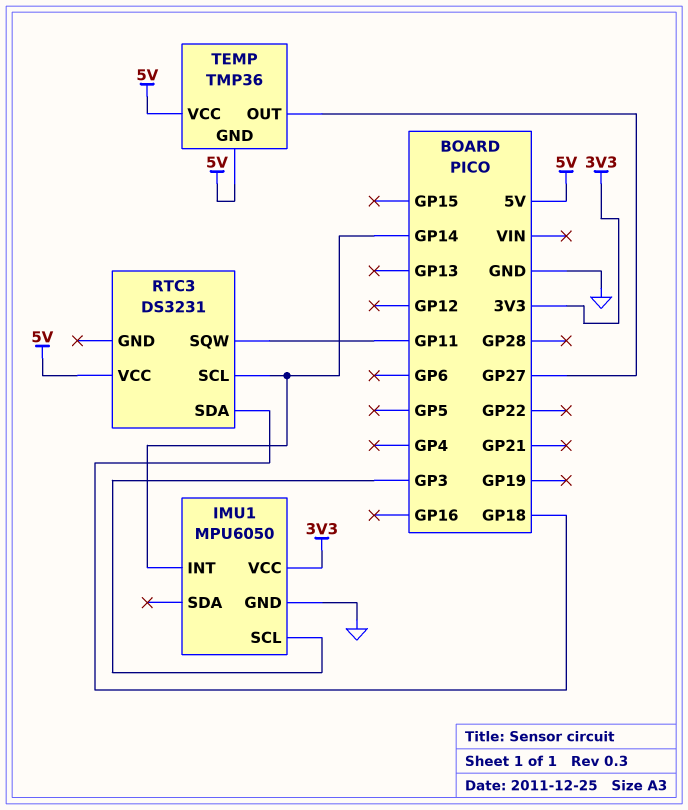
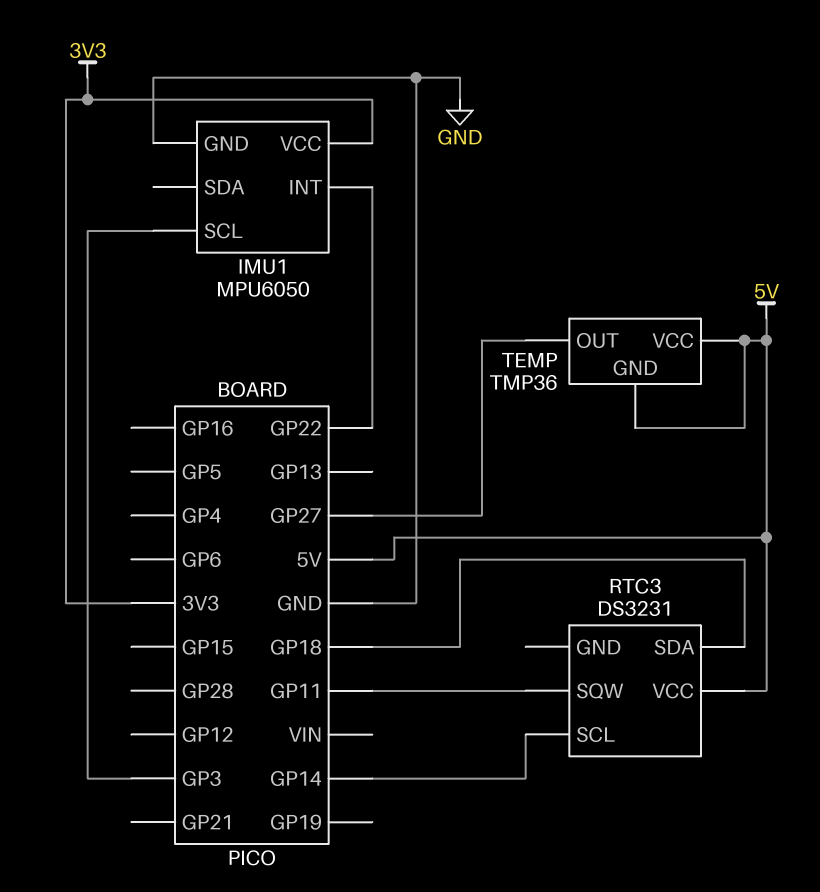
IMU1 pin INT: GP14 -> GP22

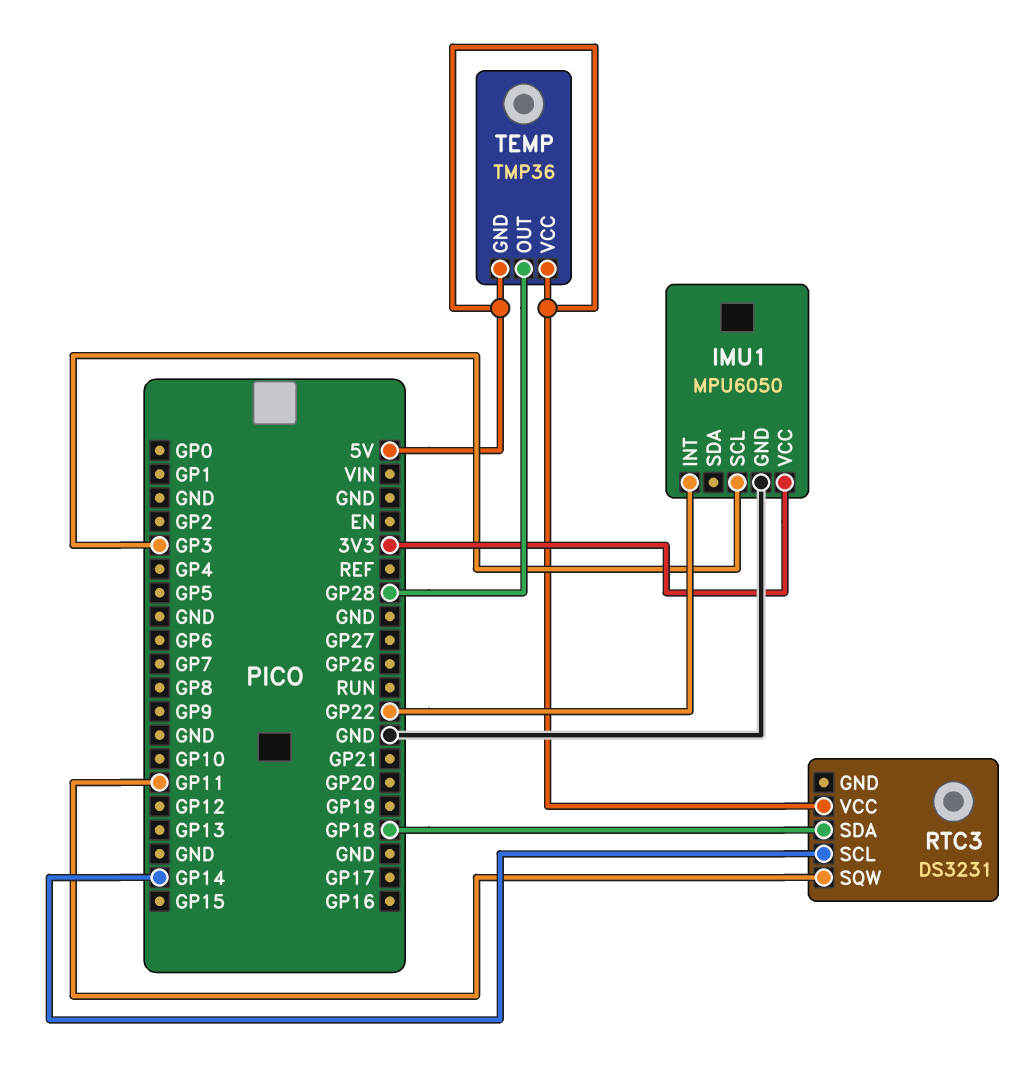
TEMP pin OUT: GP27 -> GP28

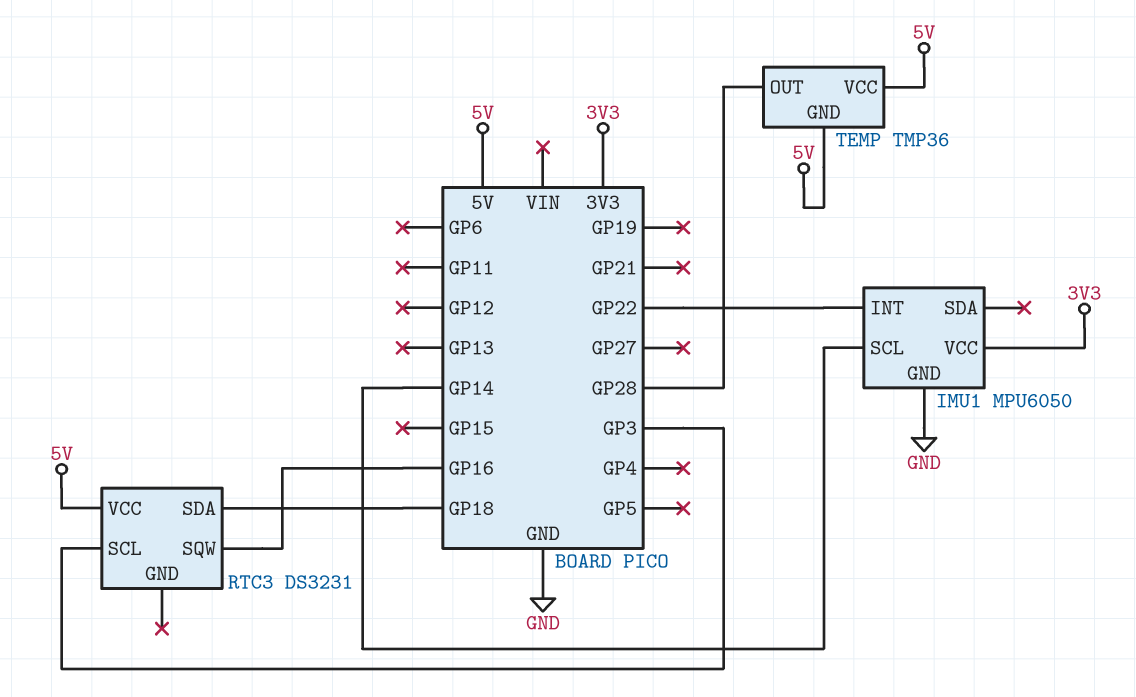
IMU1 pin SCL: GP3 -> GP14
RTC3 pin SCL: GP14 -> GP3
RTC3 pin SQW: GP11 -> GP16

